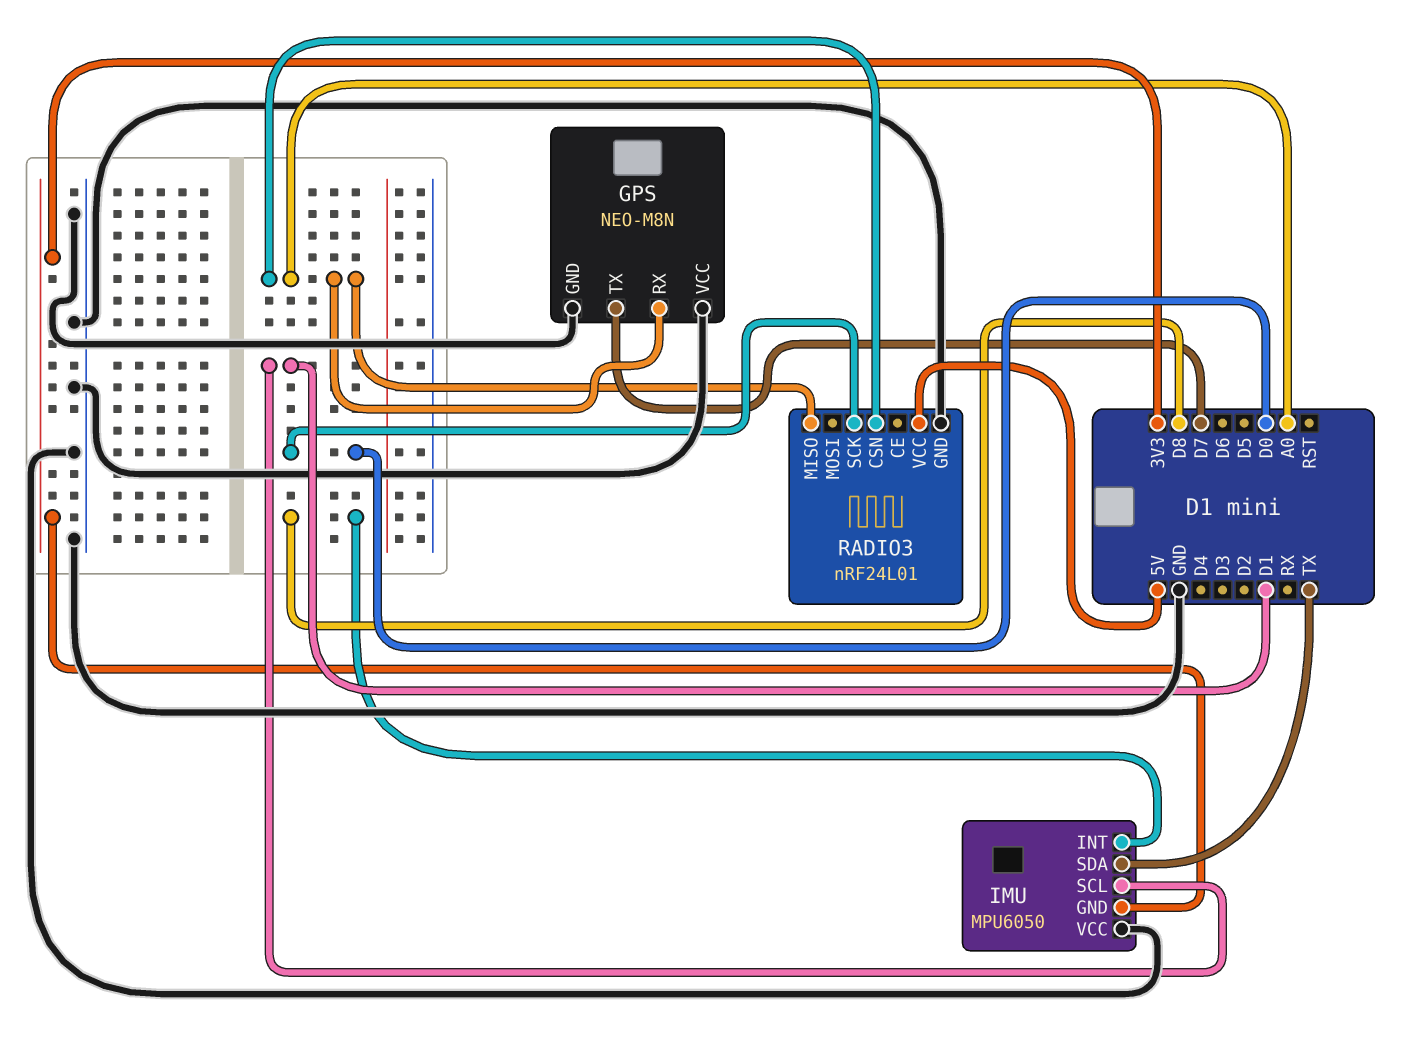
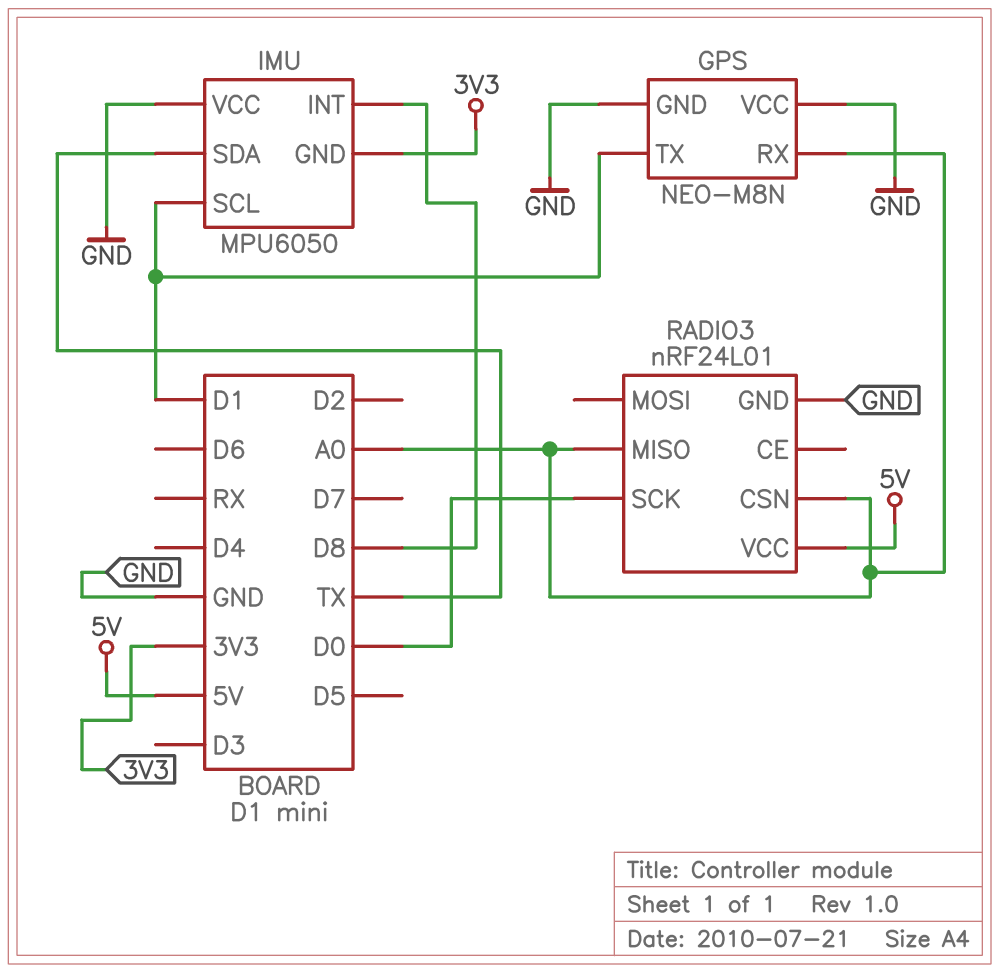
GPS pin TX: D7 -> D1

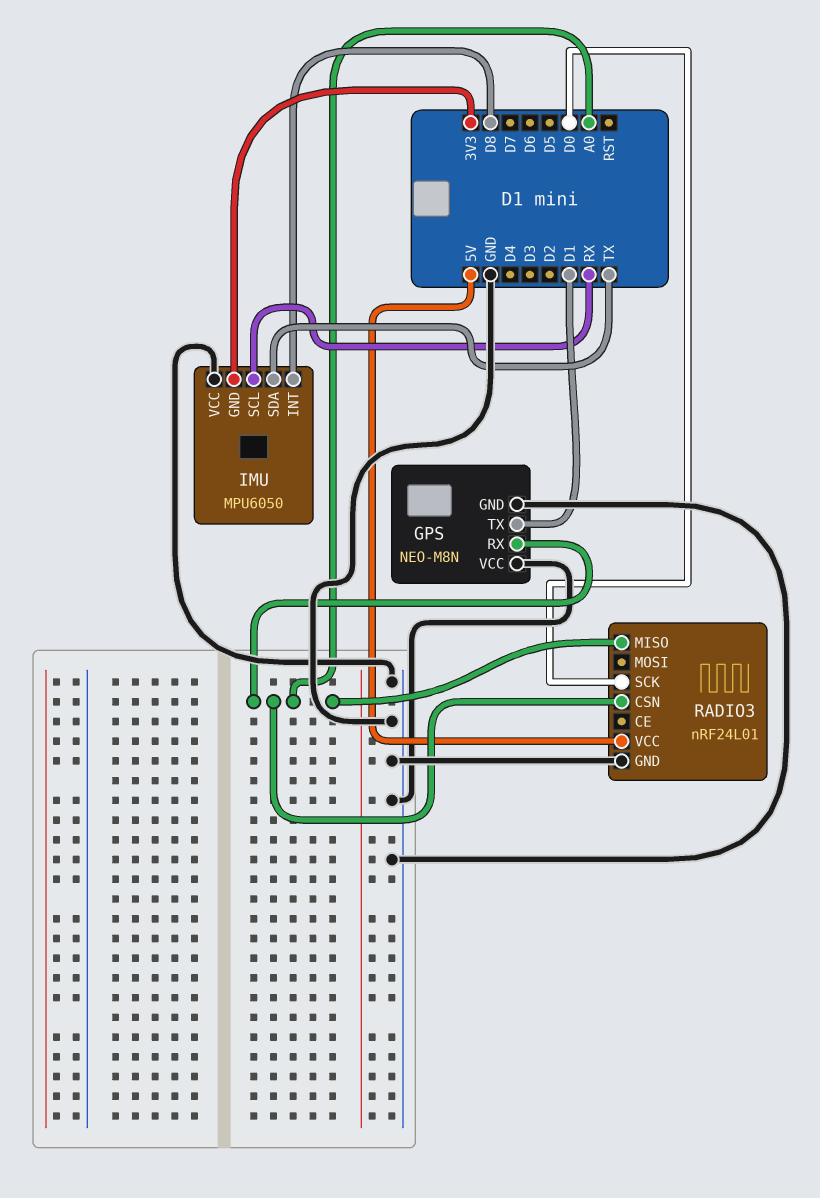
IMU pin SCL: D1 -> RX

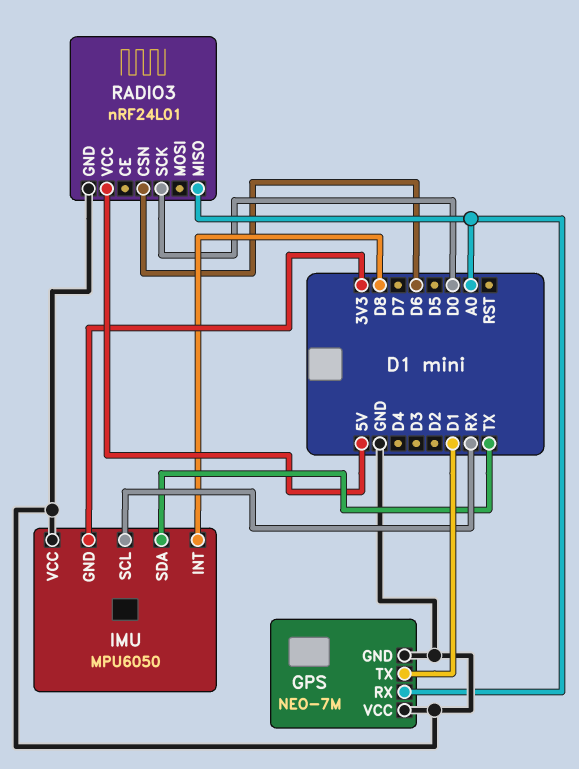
GPS: NEO-M8N -> NEO-7M
RADIO3 pin CSN: A0 -> D6

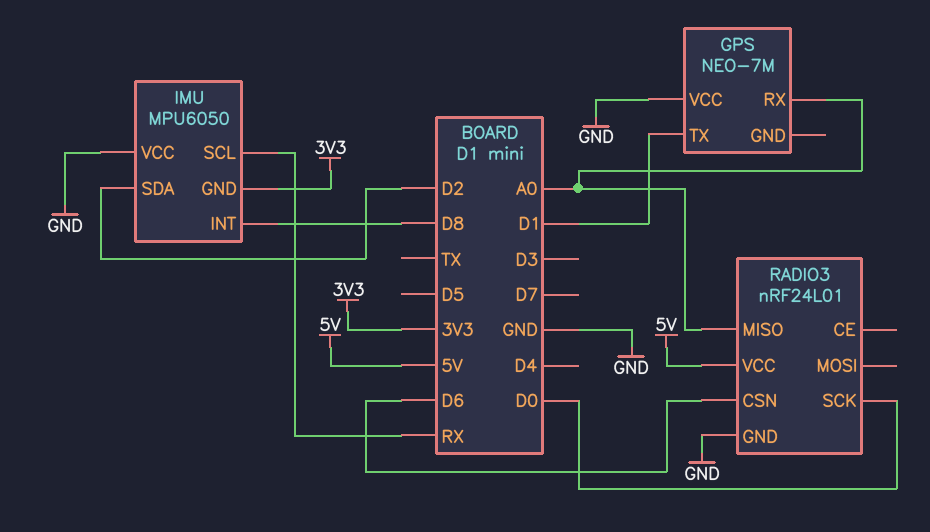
GPS pin GND: GND -> none
IMU pin SDA: TX -> D2

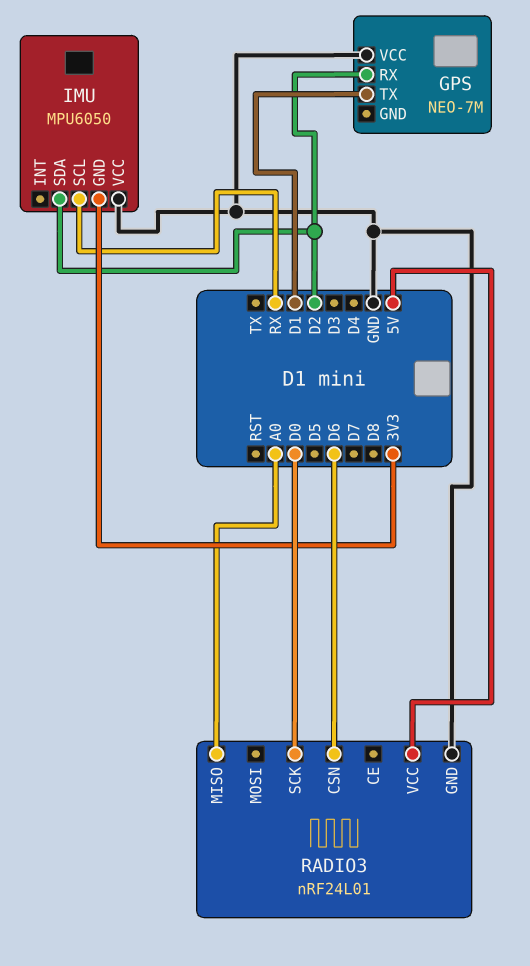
GPS pin RX: A0 -> D2
IMU pin INT: D8 -> none

